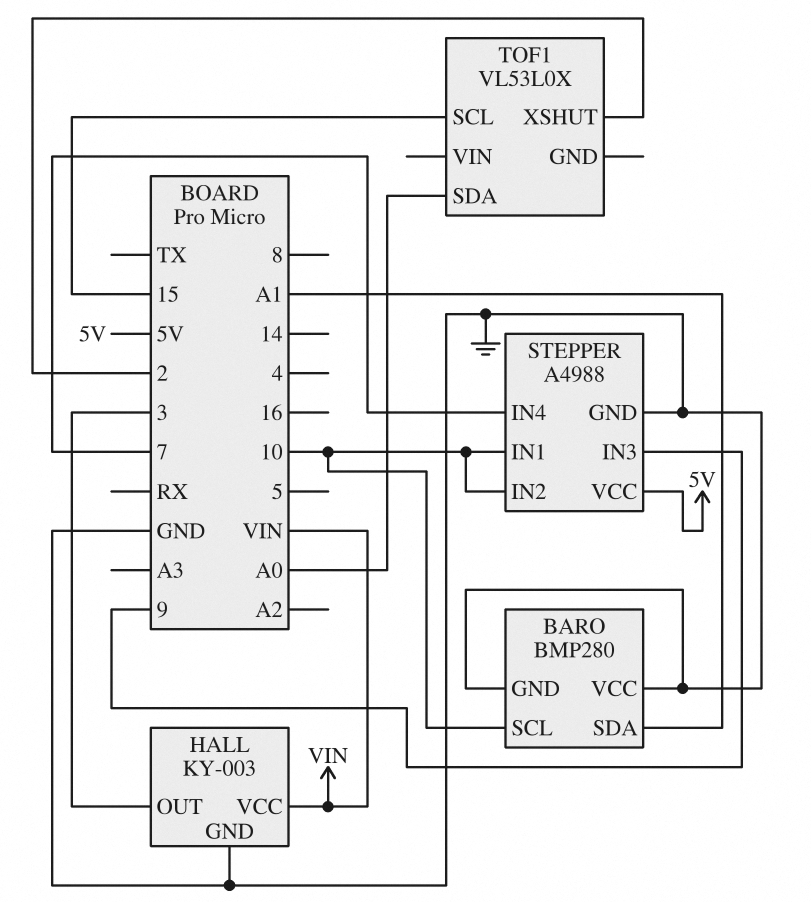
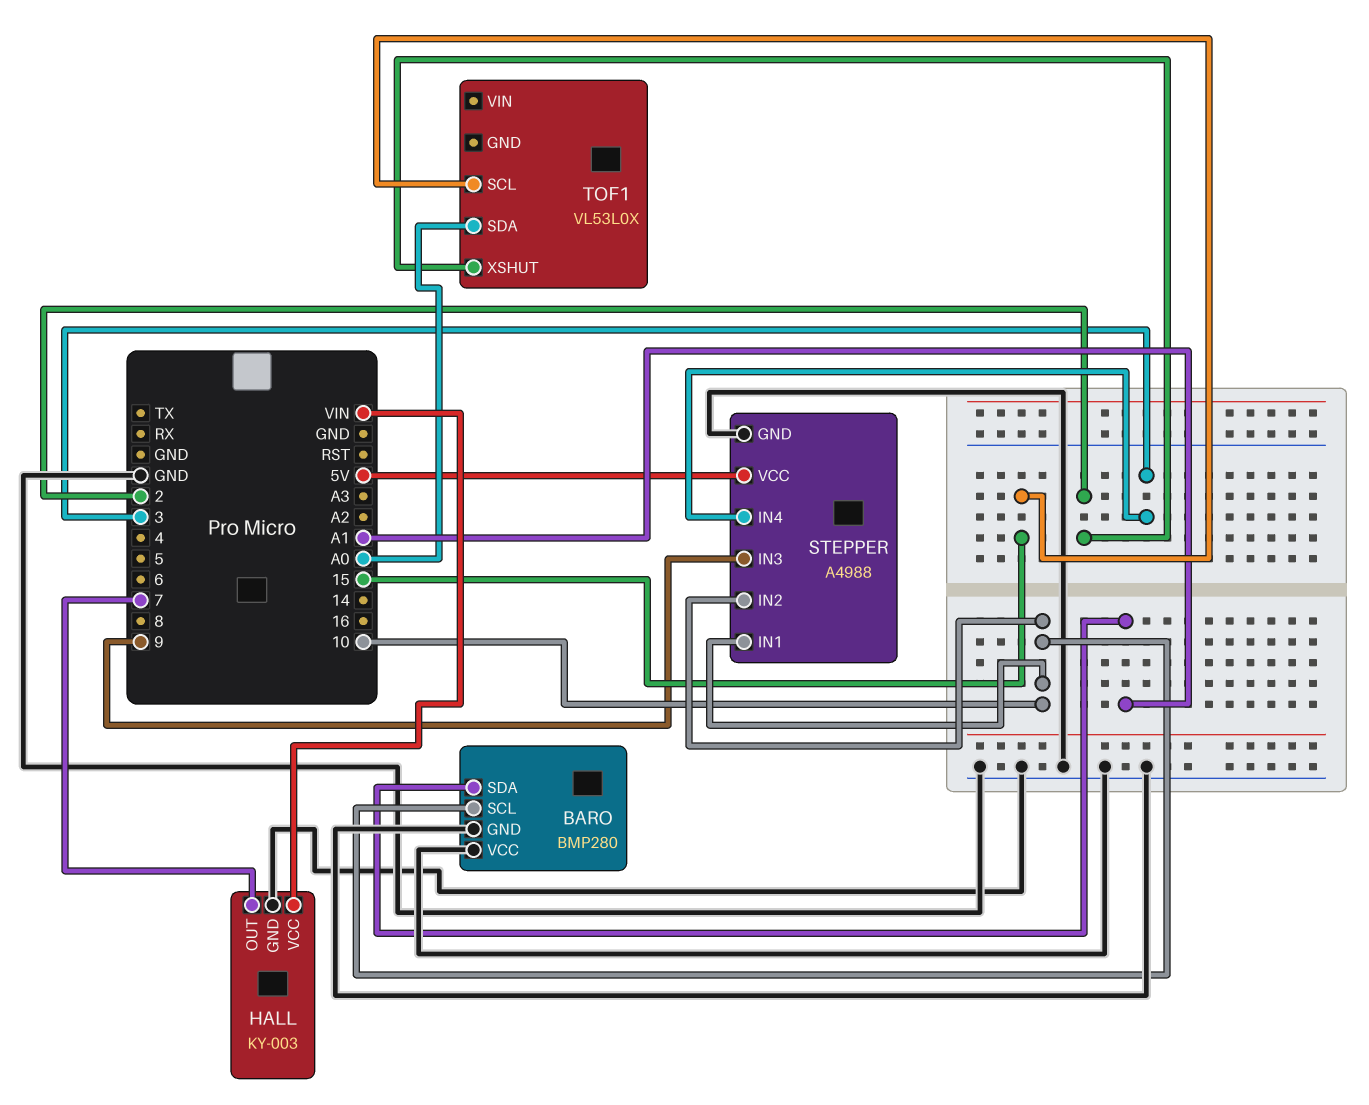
HALL pin OUT: 3 -> 7
STEPPER pin IN4: 7 -> 3

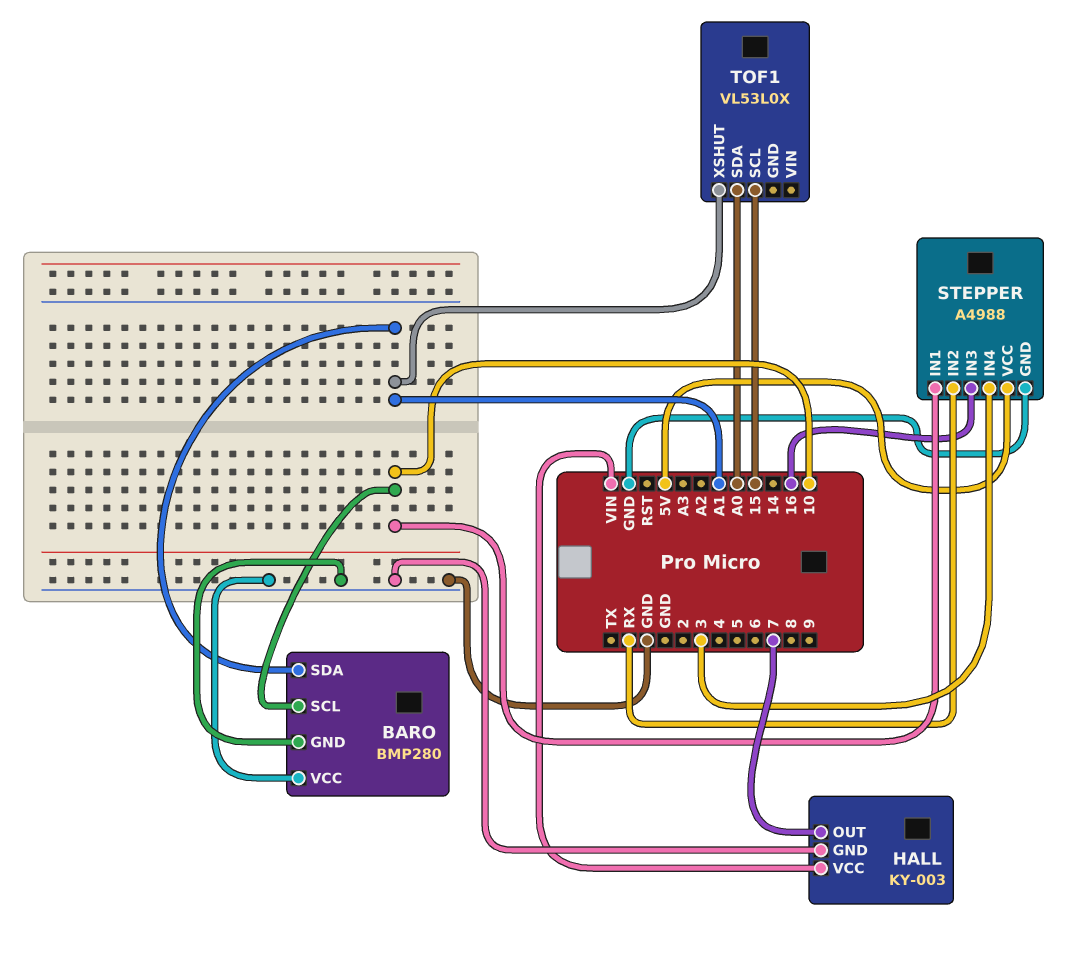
STEPPER pin IN2: 10 -> RX
STEPPER pin IN3: 9 -> 16
TOF1 pin XSHUT: 2 -> A1

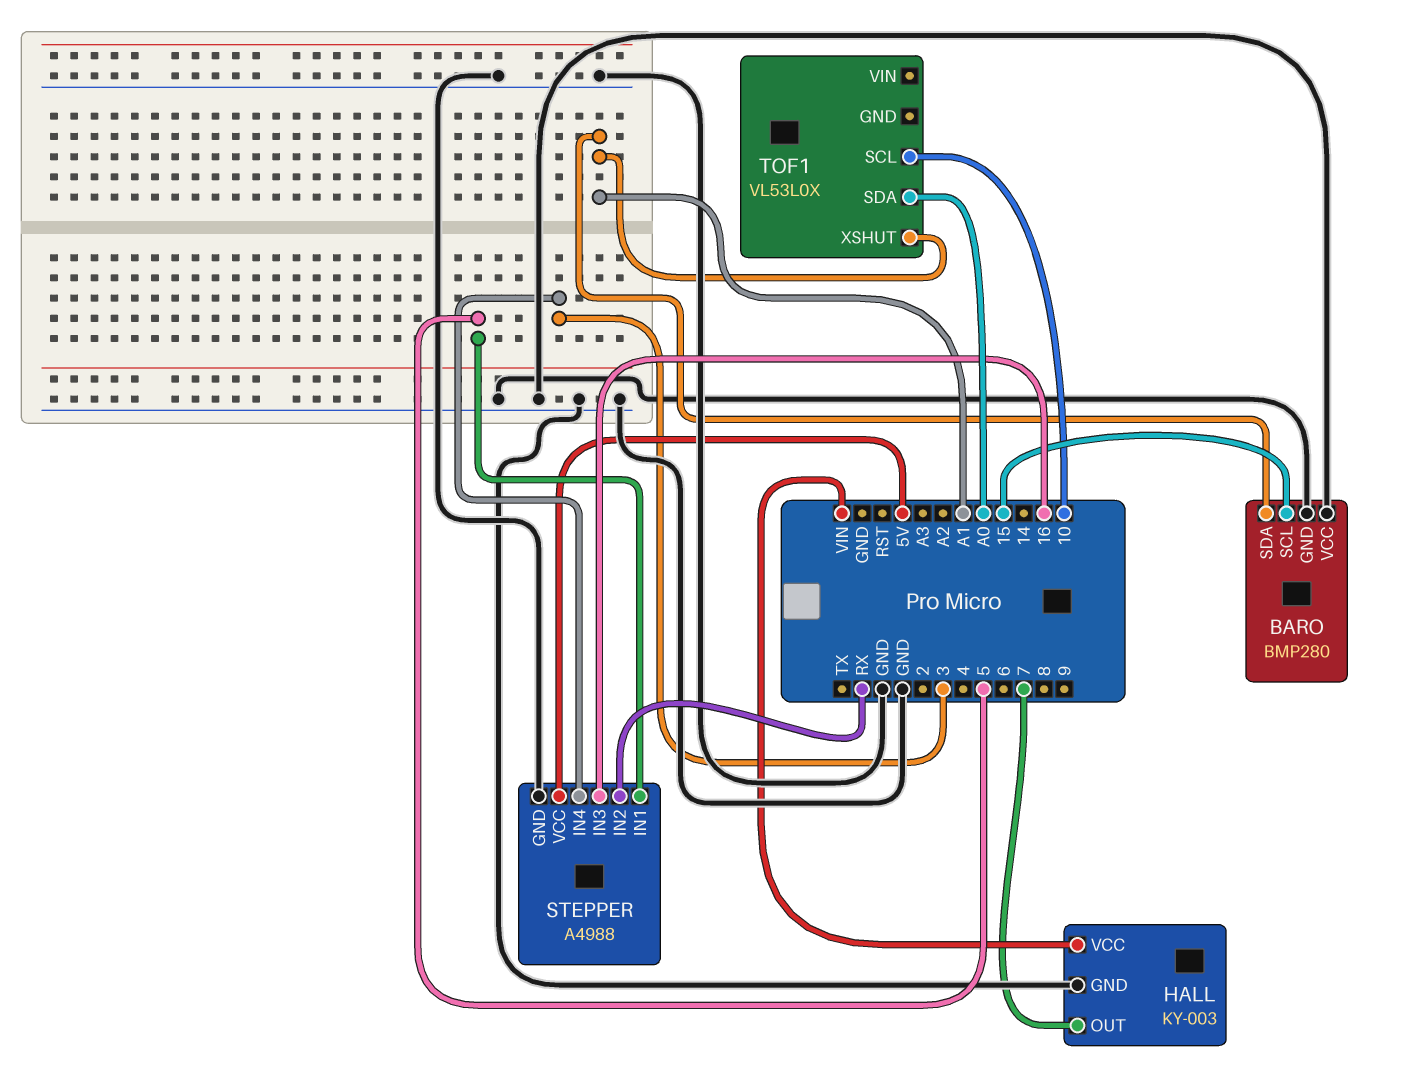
BARO pin SCL: 10 -> 15
STEPPER pin IN1: 10 -> 5
TOF1 pin SCL: 15 -> 10

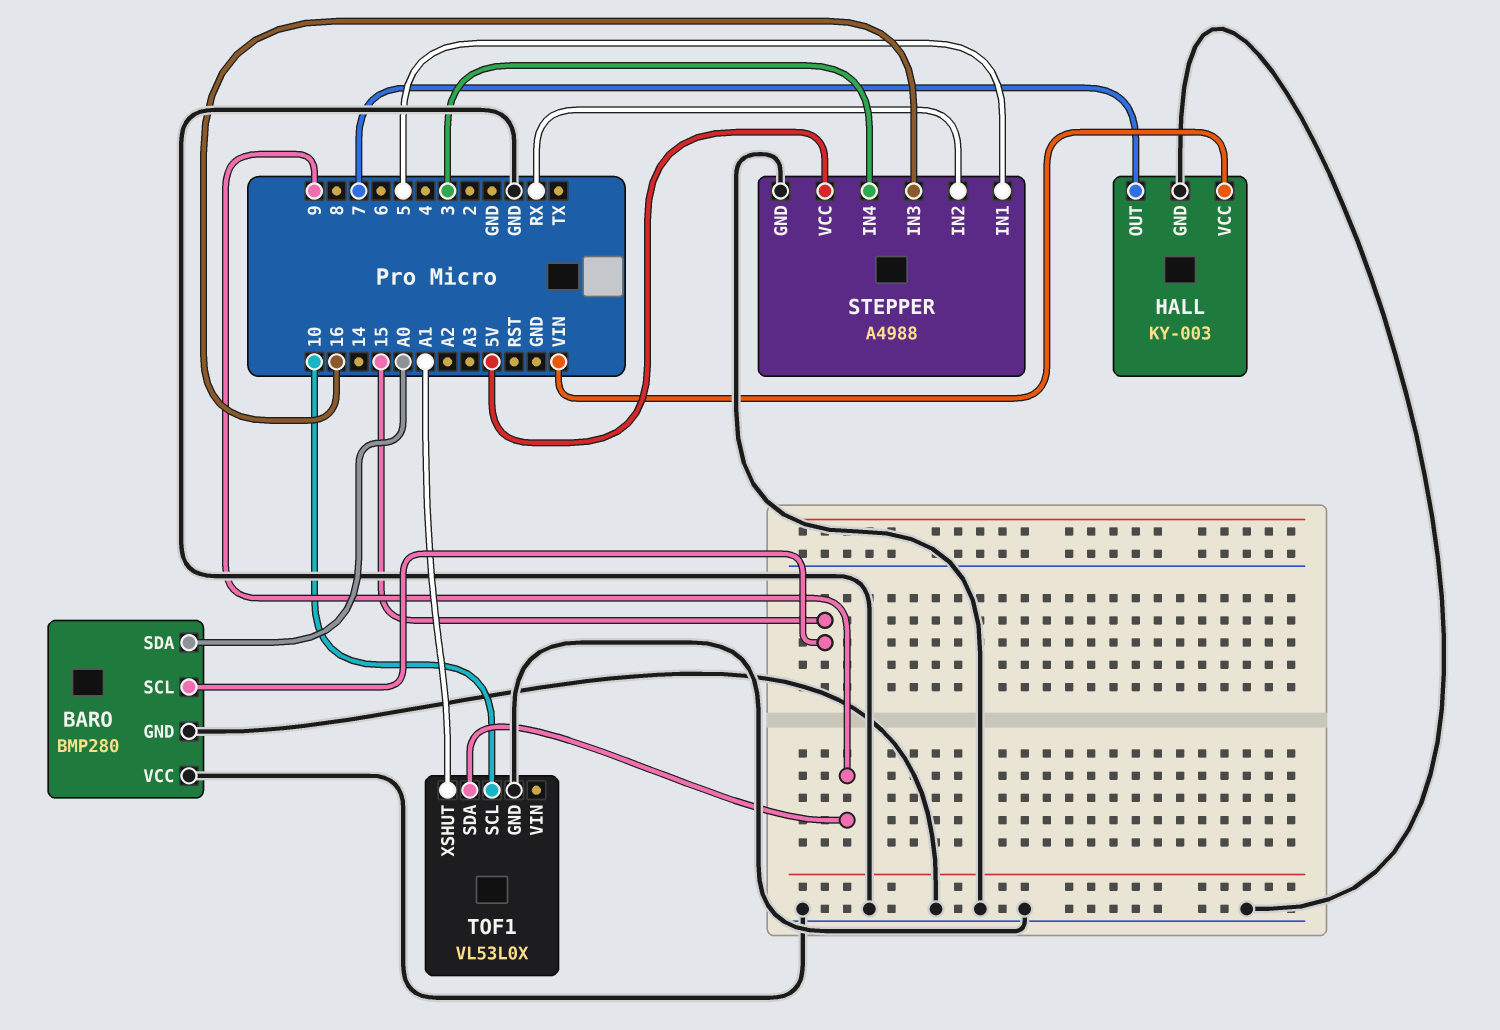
BARO pin SDA: A1 -> A0
TOF1 pin GND: none -> GND
TOF1 pin SDA: A0 -> 9

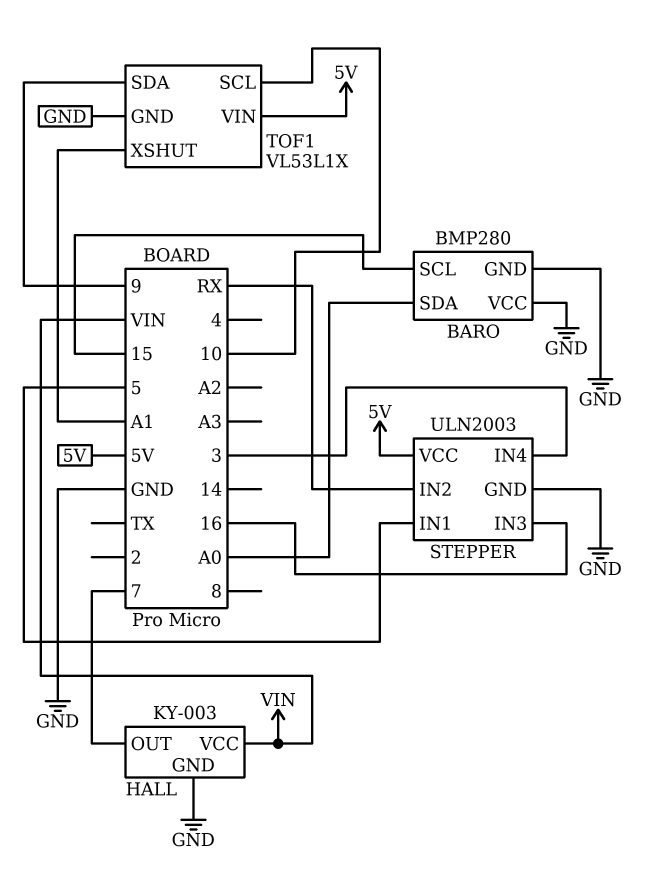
STEPPER: A4988 -> ULN2003
TOF1: VL53L0X -> VL53L1X
TOF1 pin VIN: none -> 5V

